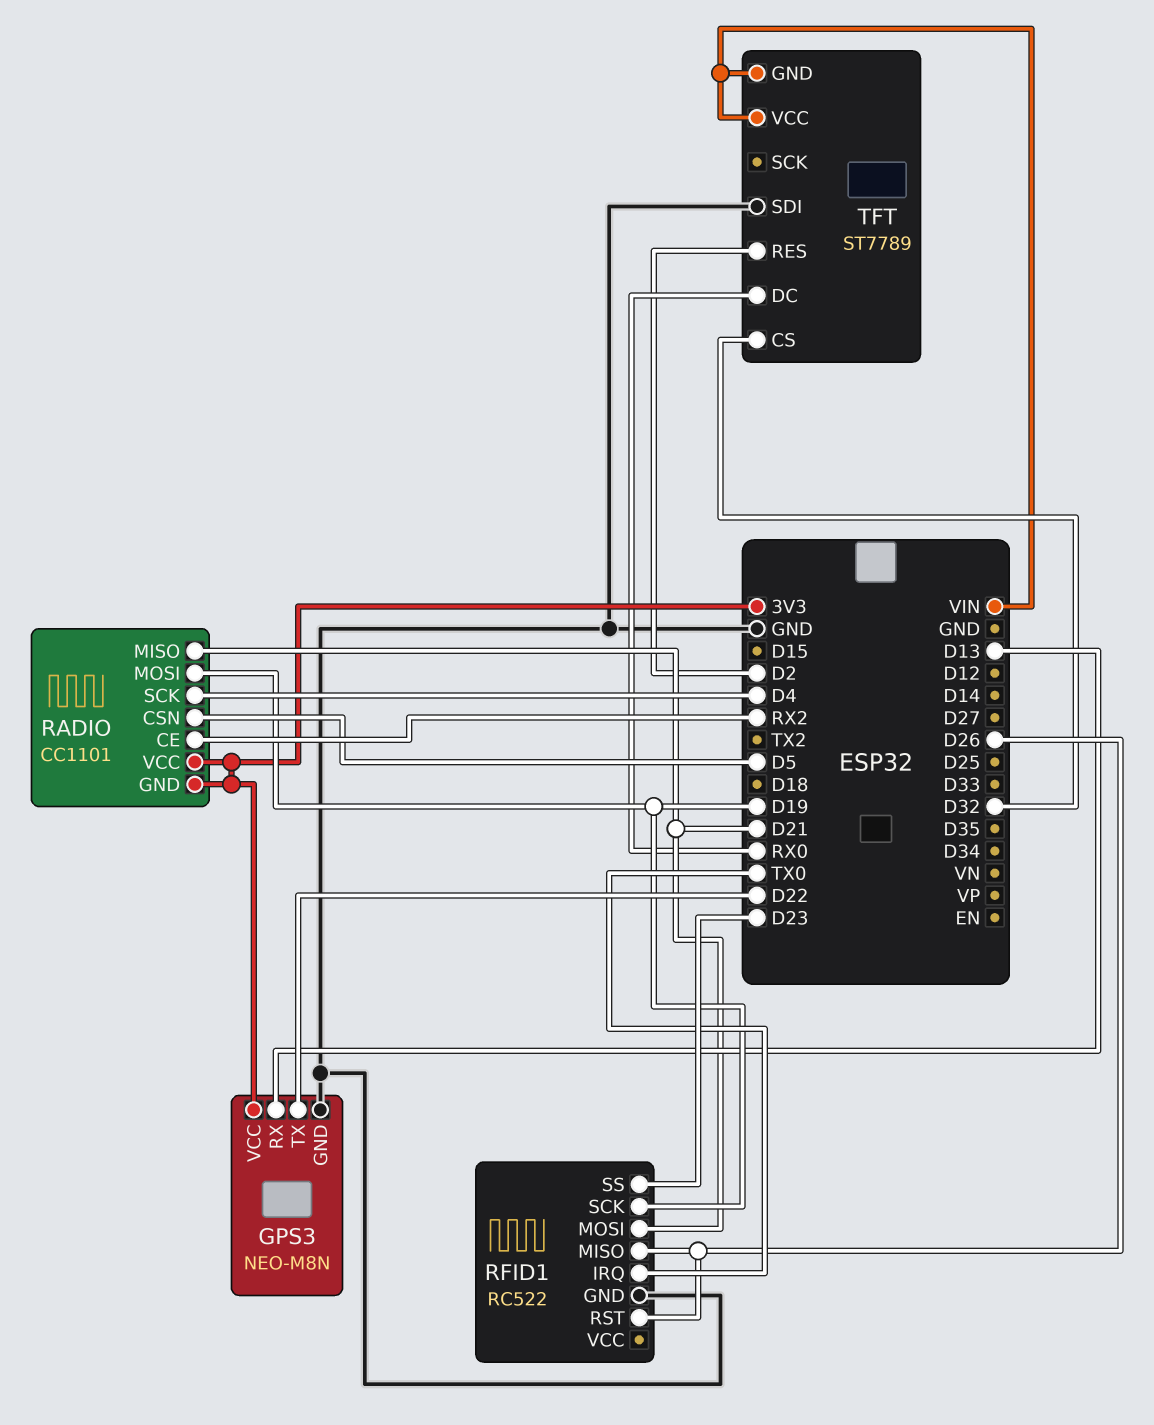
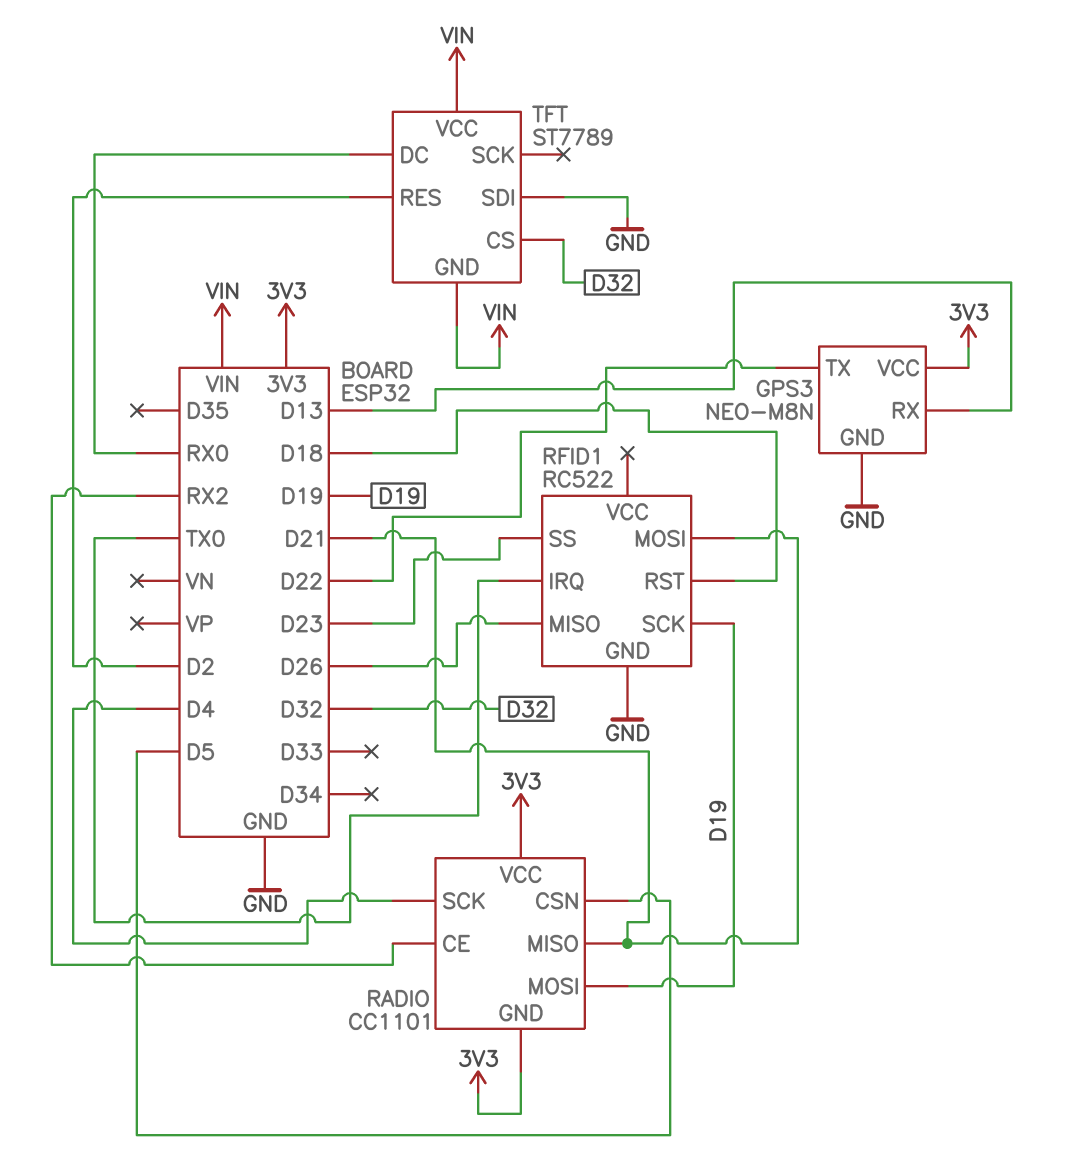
RFID1 pin RST: D26 -> D18

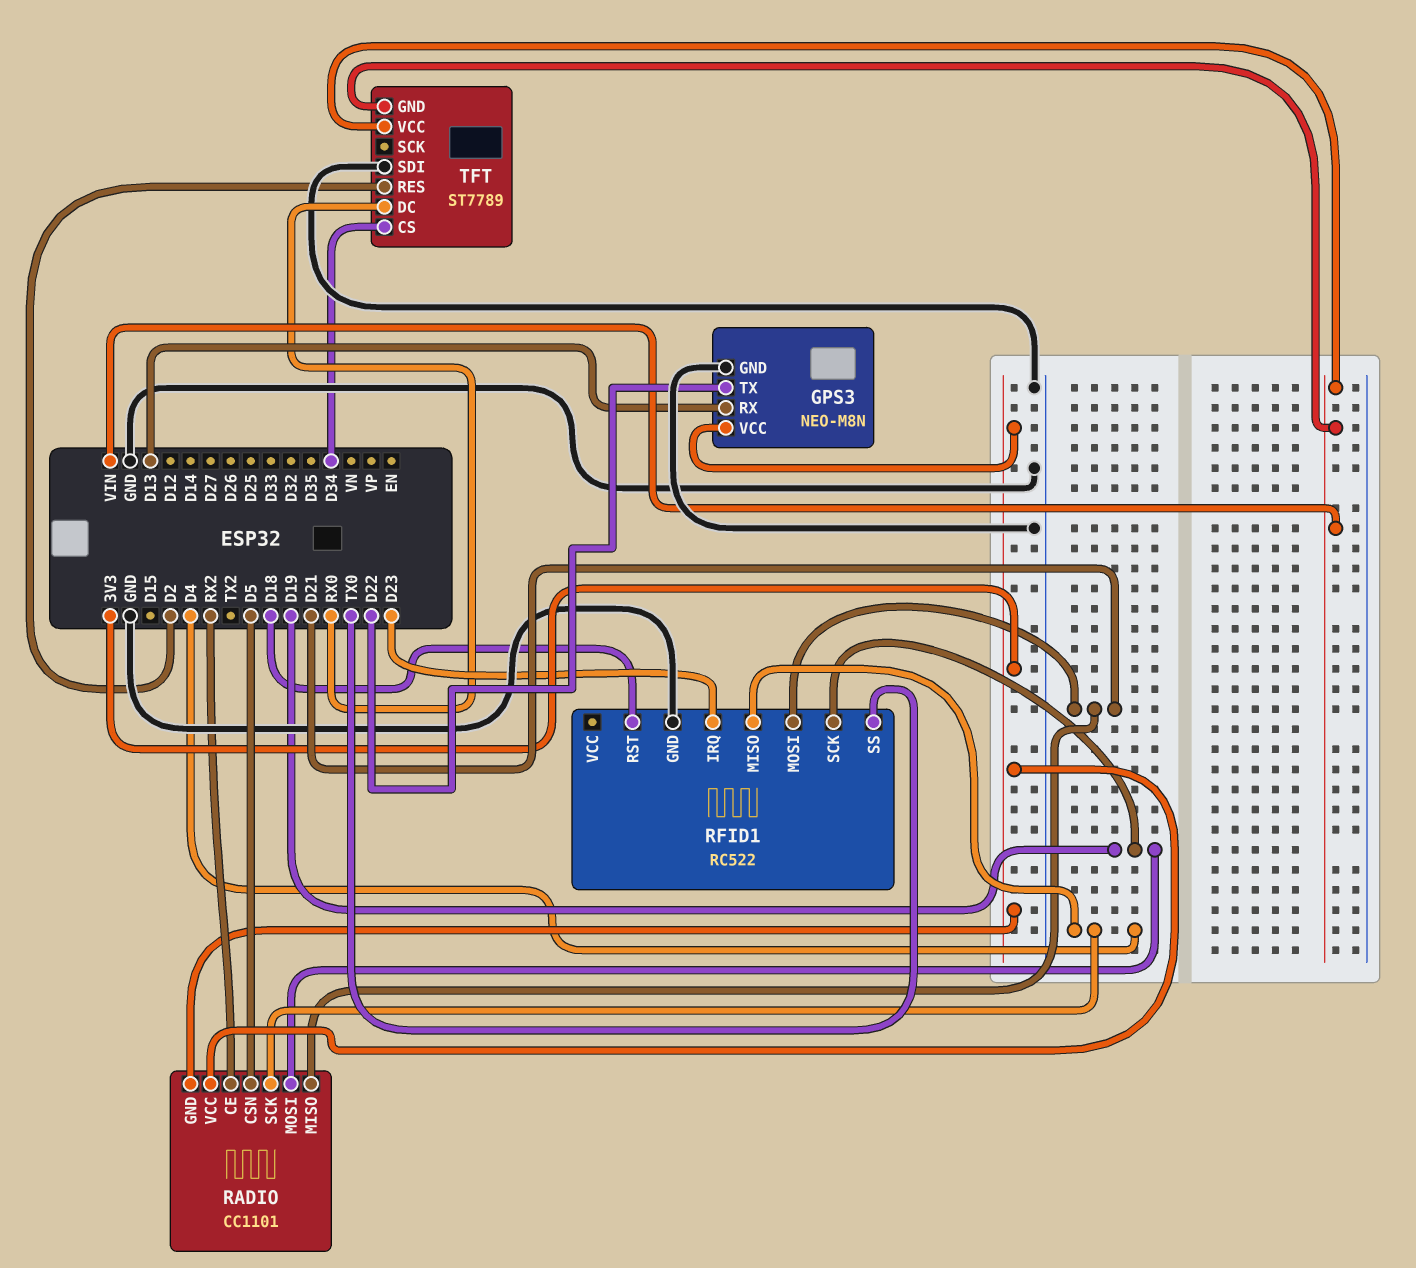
RFID1 pin IRQ: TX0 -> D23
RFID1 pin MISO: D26 -> D4
RFID1 pin SS: D23 -> TX0
TFT pin CS: D32 -> D34

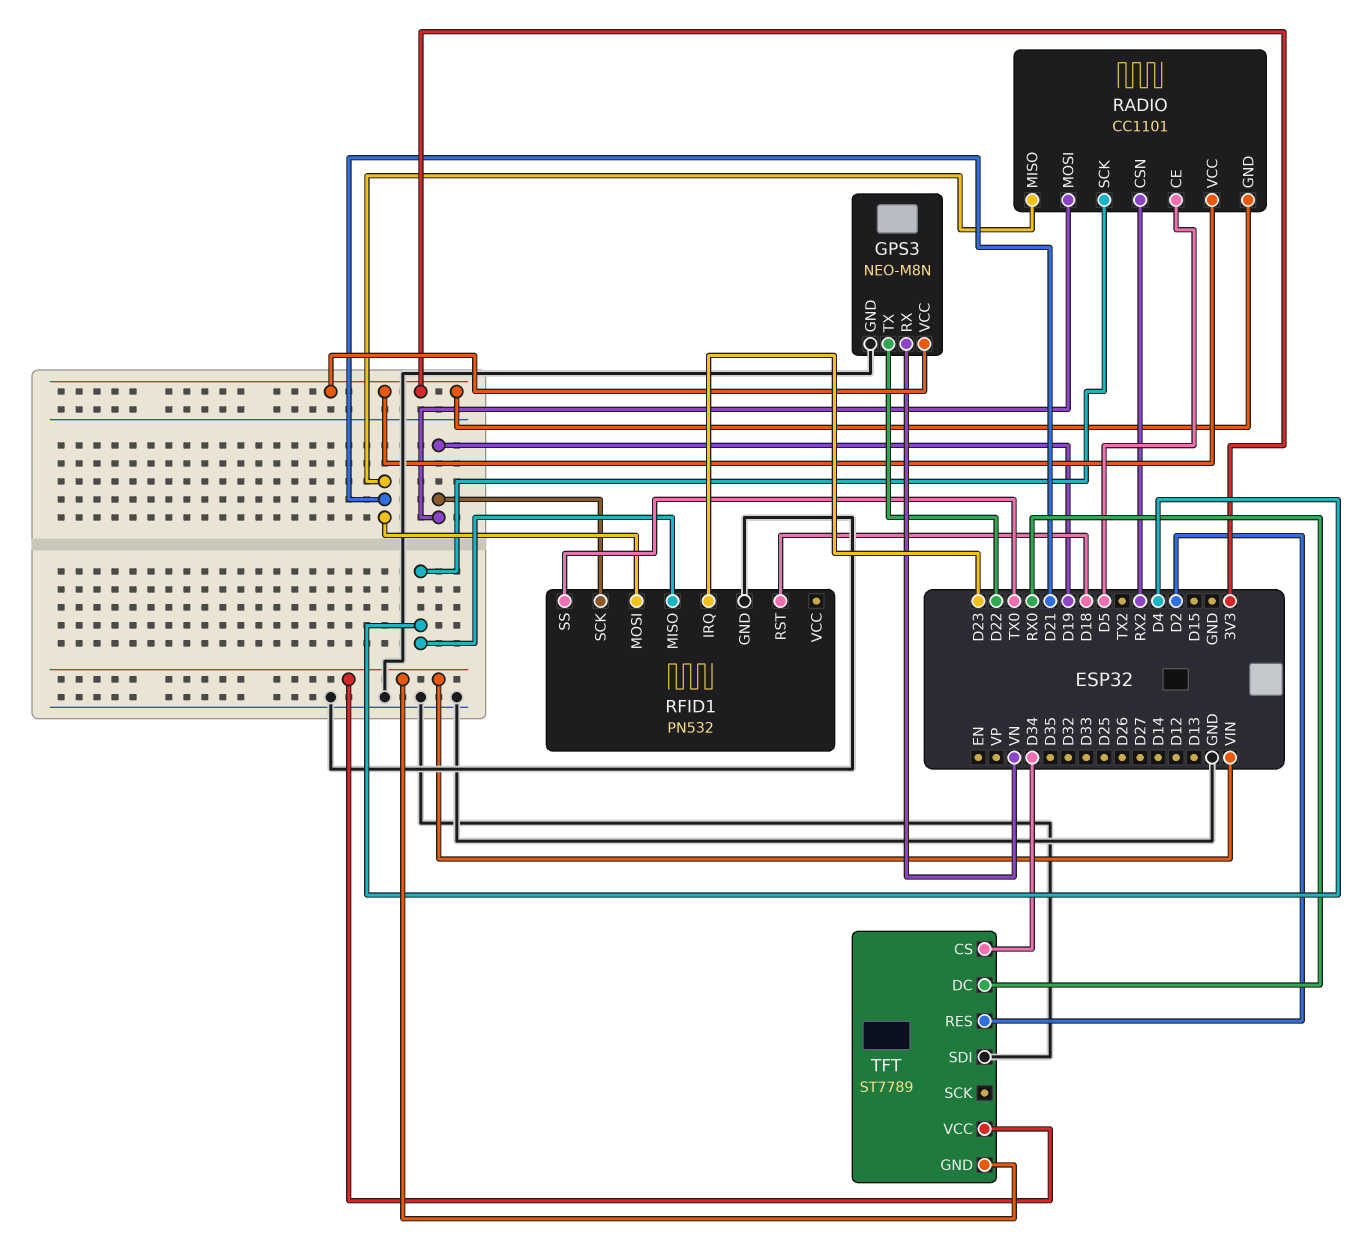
GPS3 pin RX: D13 -> VN
RADIO pin CE: RX2 -> D5
RADIO pin CSN: D5 -> RX2
RFID1: RC522 -> PN532

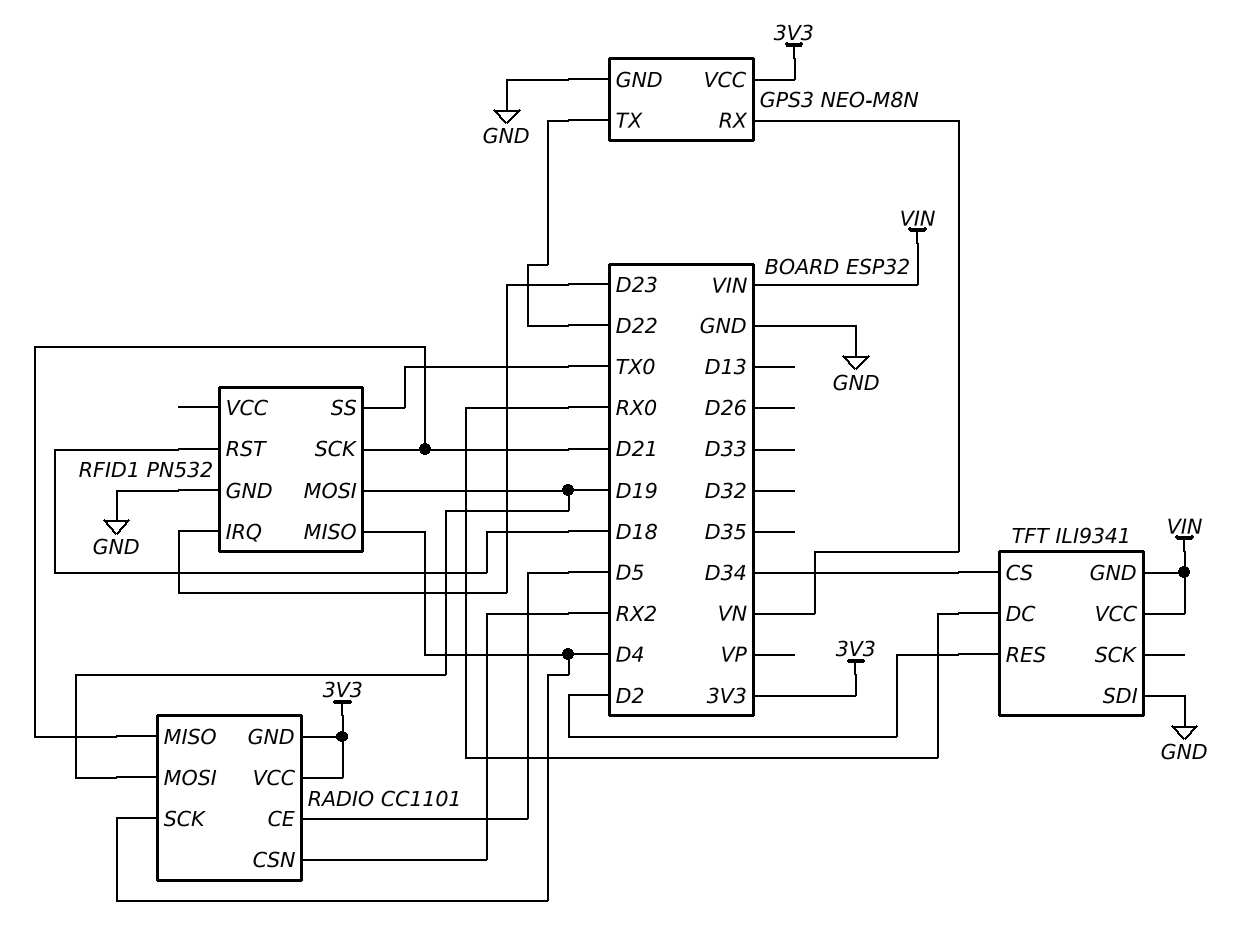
RFID1 pin MOSI: D21 -> D19
RFID1 pin SCK: D19 -> D21
TFT: ST7789 -> ILI9341

